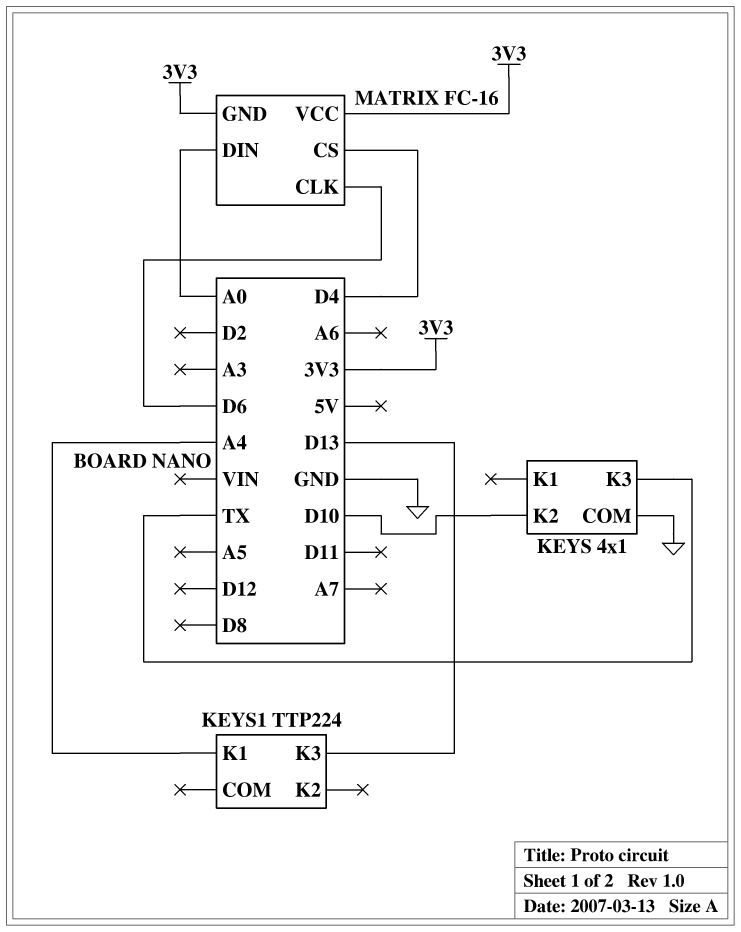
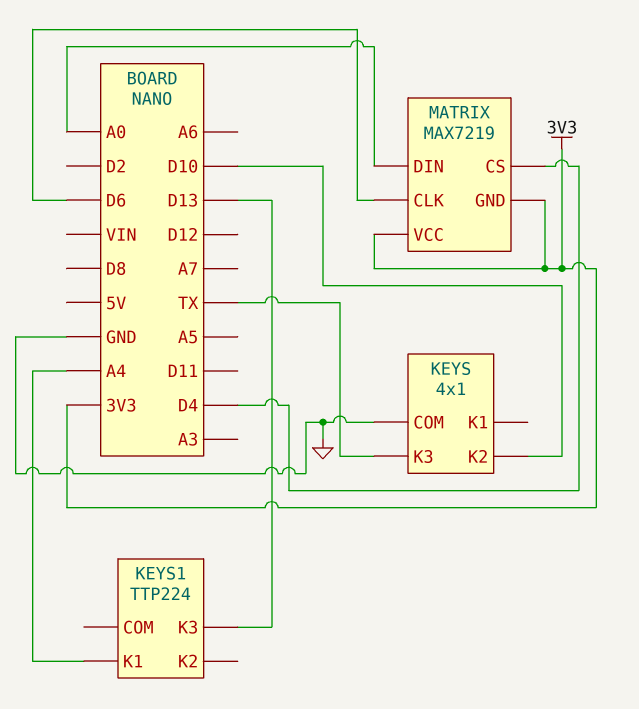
MATRIX: FC-16 -> MAX7219

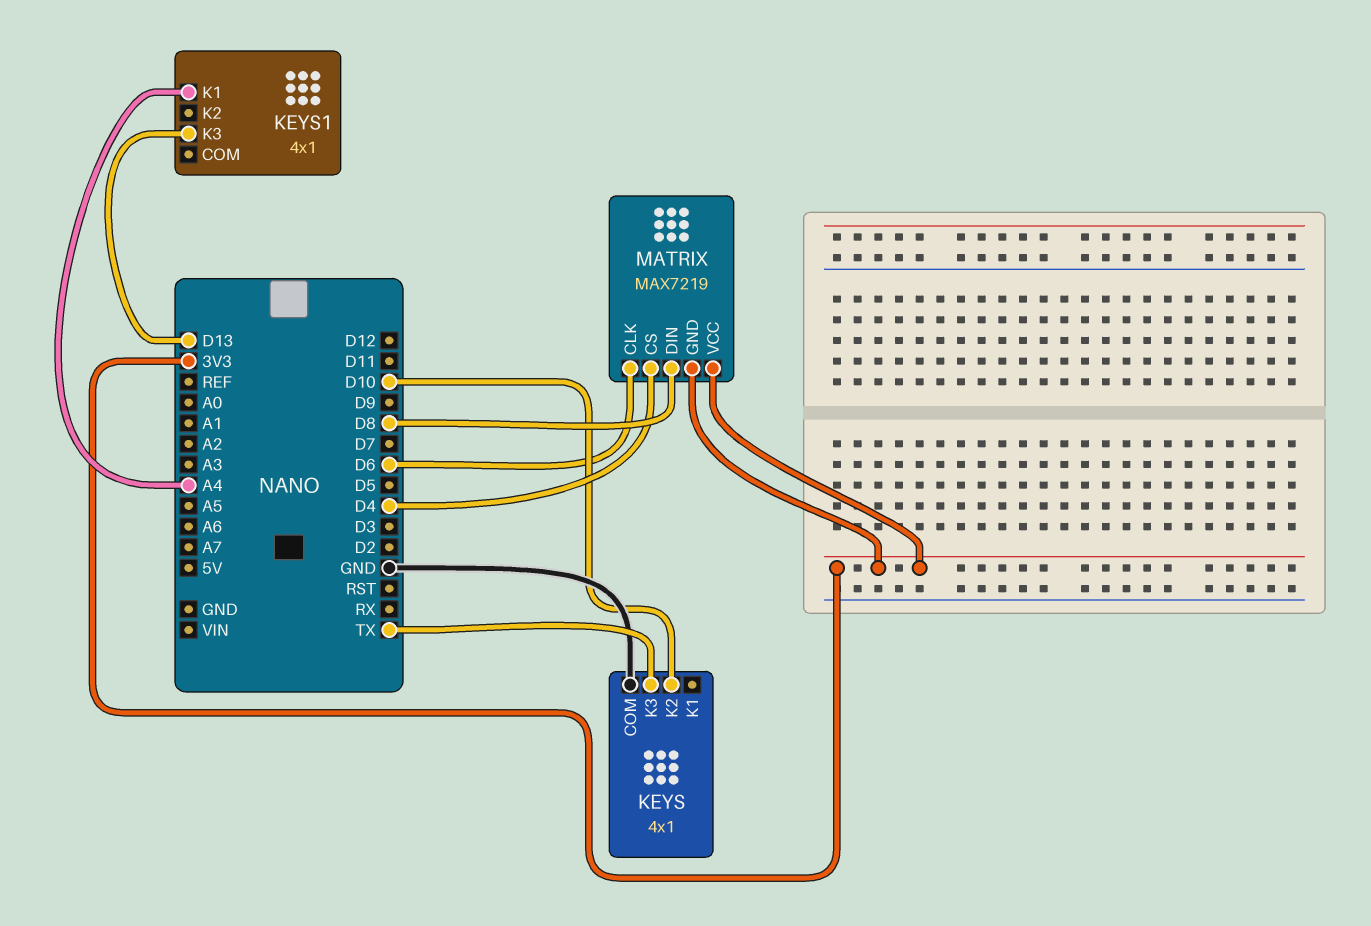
KEYS1: TTP224 -> 4x1
MATRIX pin DIN: A0 -> D8

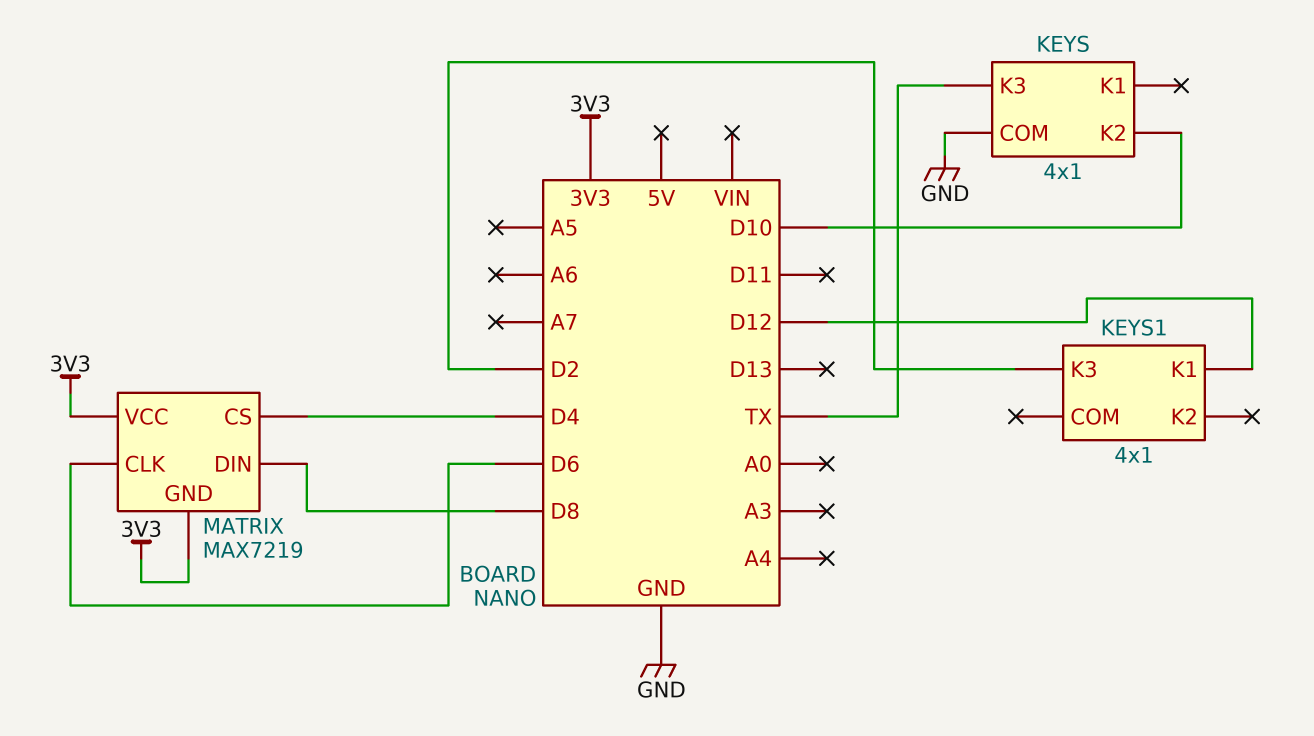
KEYS1 pin K1: A4 -> D12
KEYS1 pin K3: D13 -> D2

